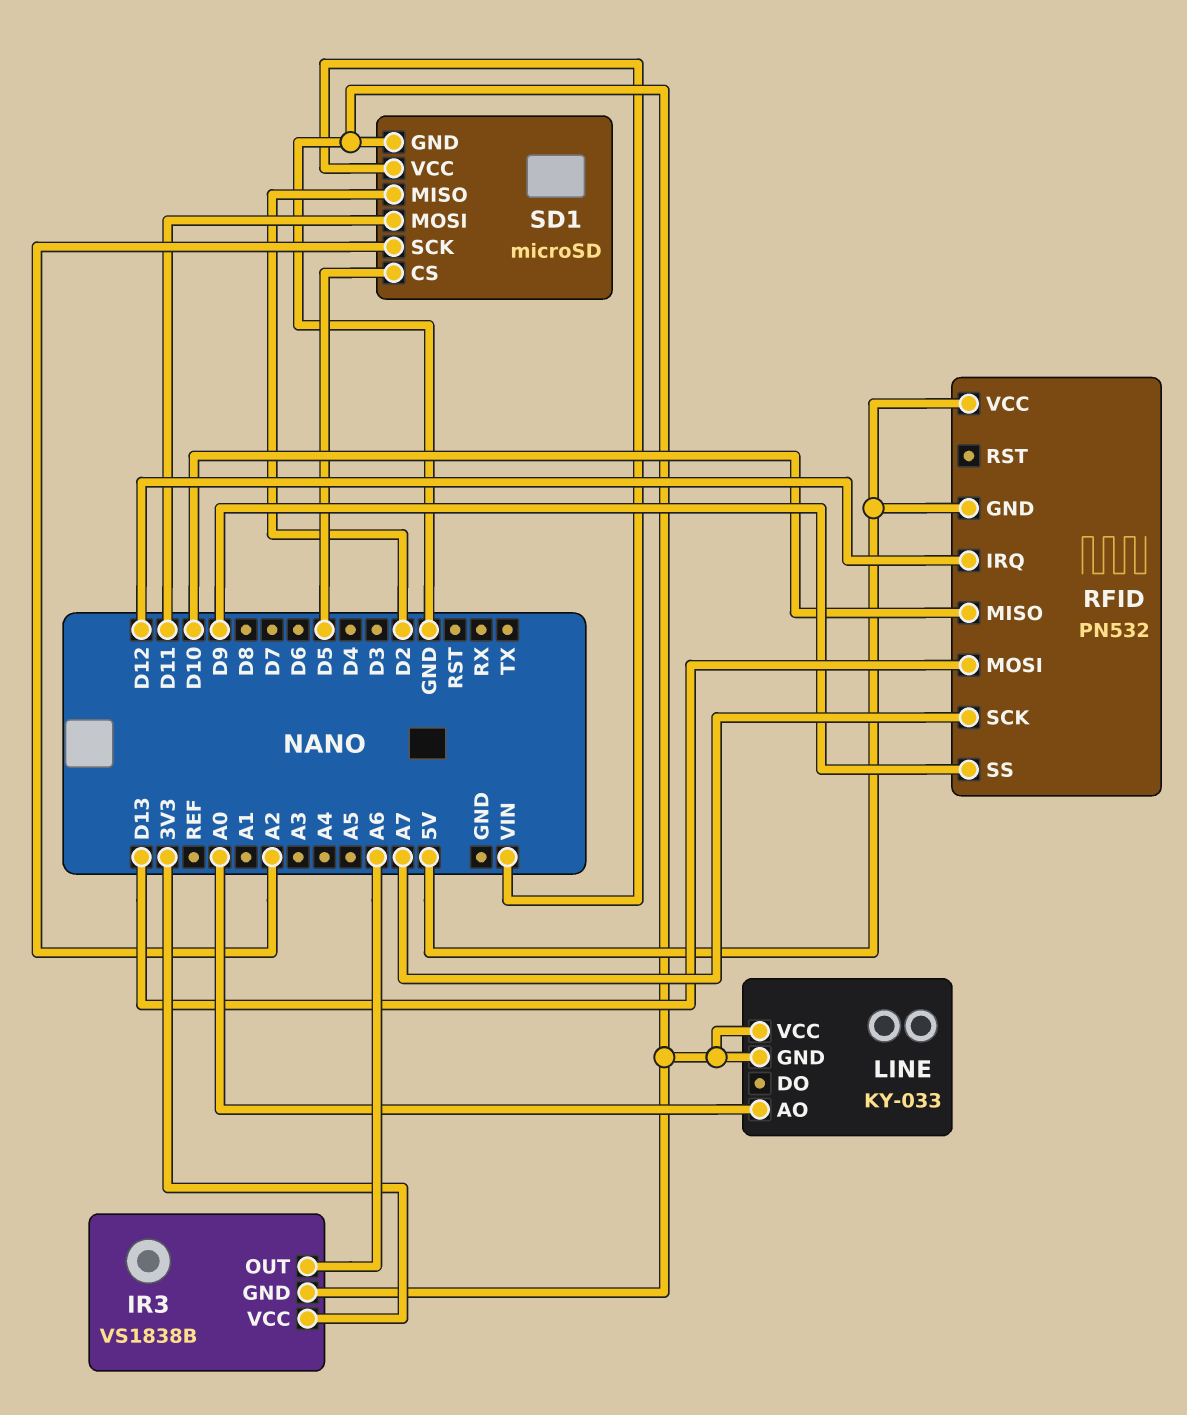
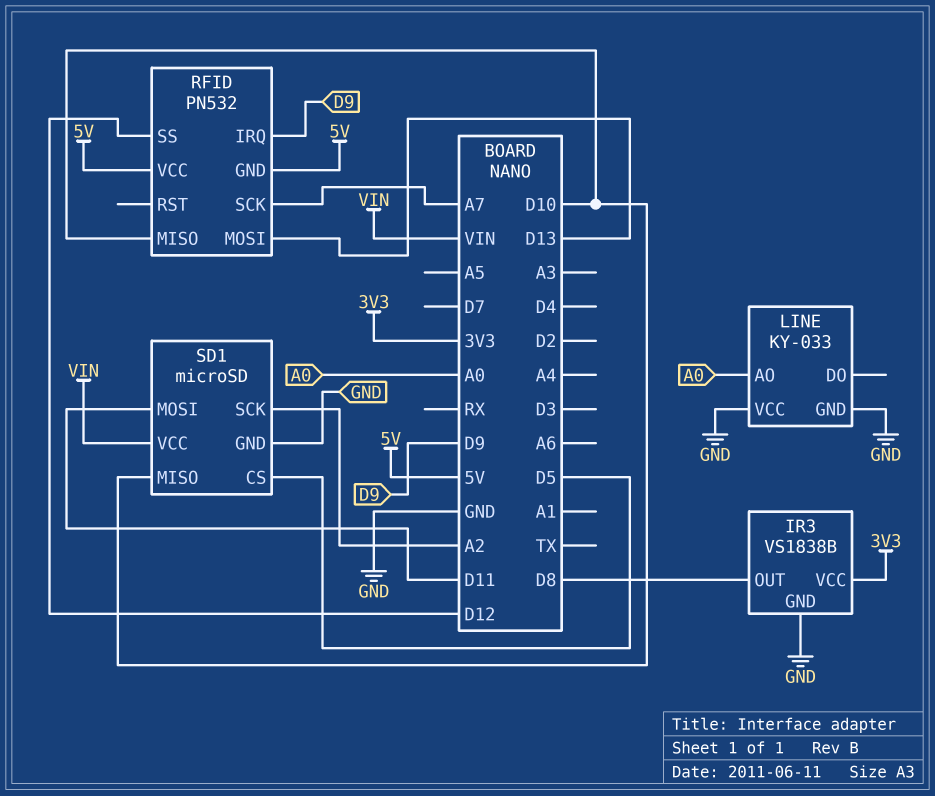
IR3 pin OUT: A6 -> D8
RFID pin IRQ: D12 -> D9
RFID pin SS: D9 -> D12
SD1 pin MISO: D2 -> D10

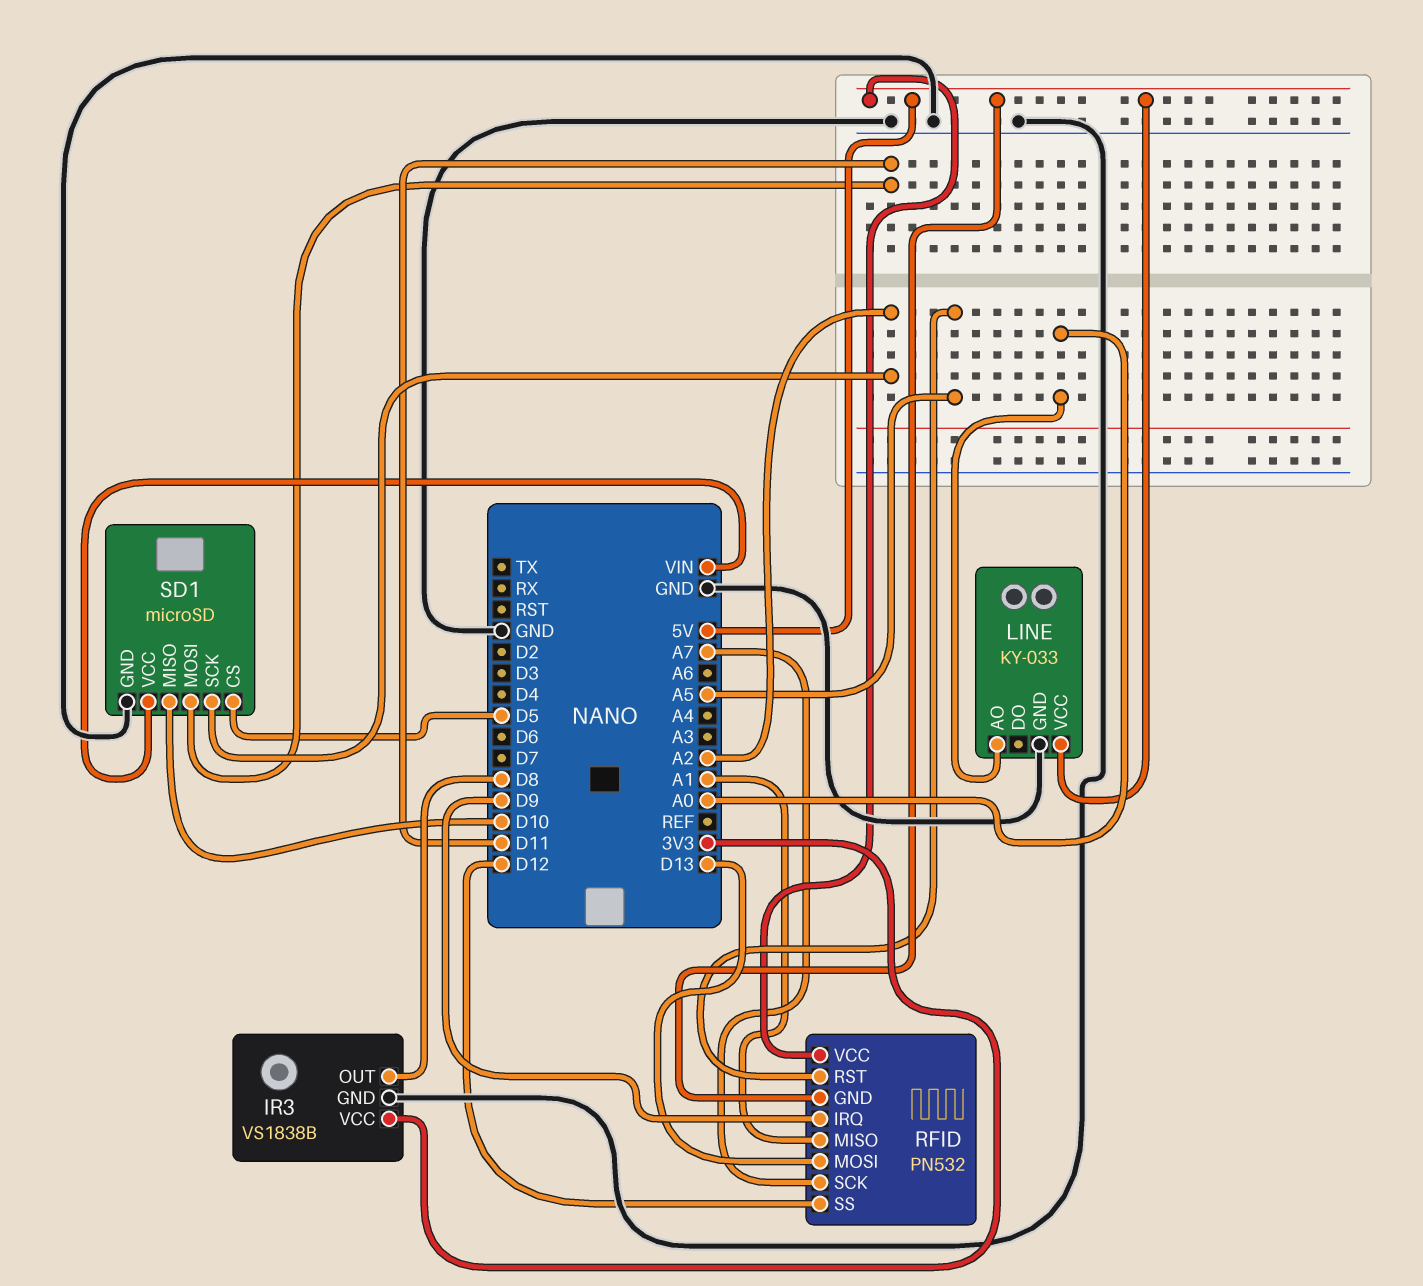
LINE pin VCC: GND -> 5V
RFID pin MISO: D10 -> A1
RFID pin RST: none -> A5

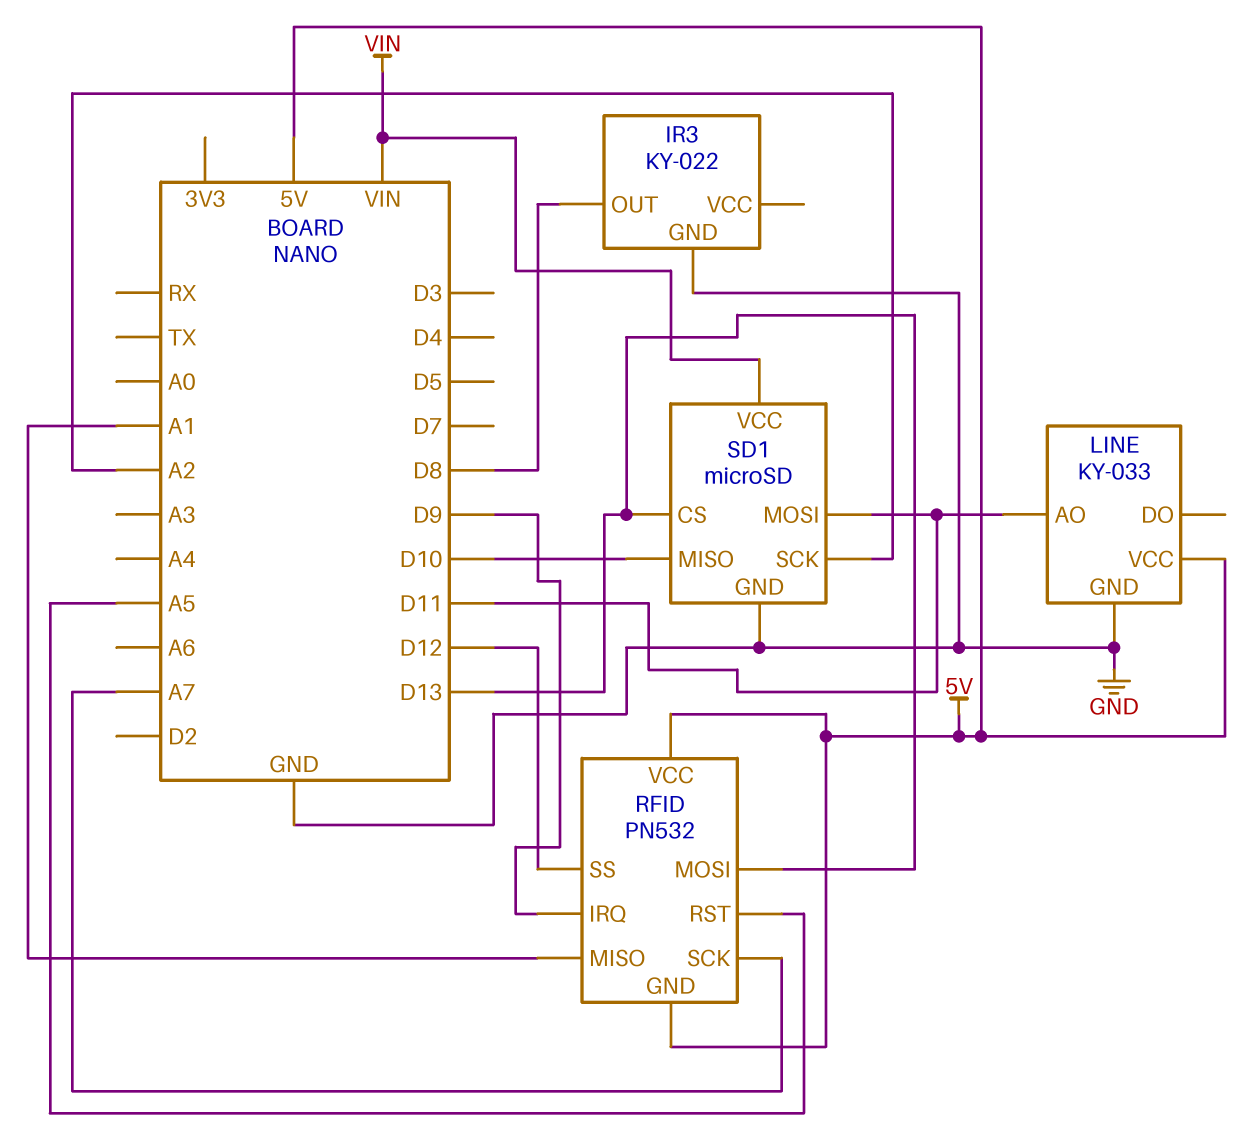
IR3: VS1838B -> KY-022
IR3 pin VCC: 3V3 -> none
LINE pin AO: A0 -> D11
SD1 pin CS: D5 -> D13

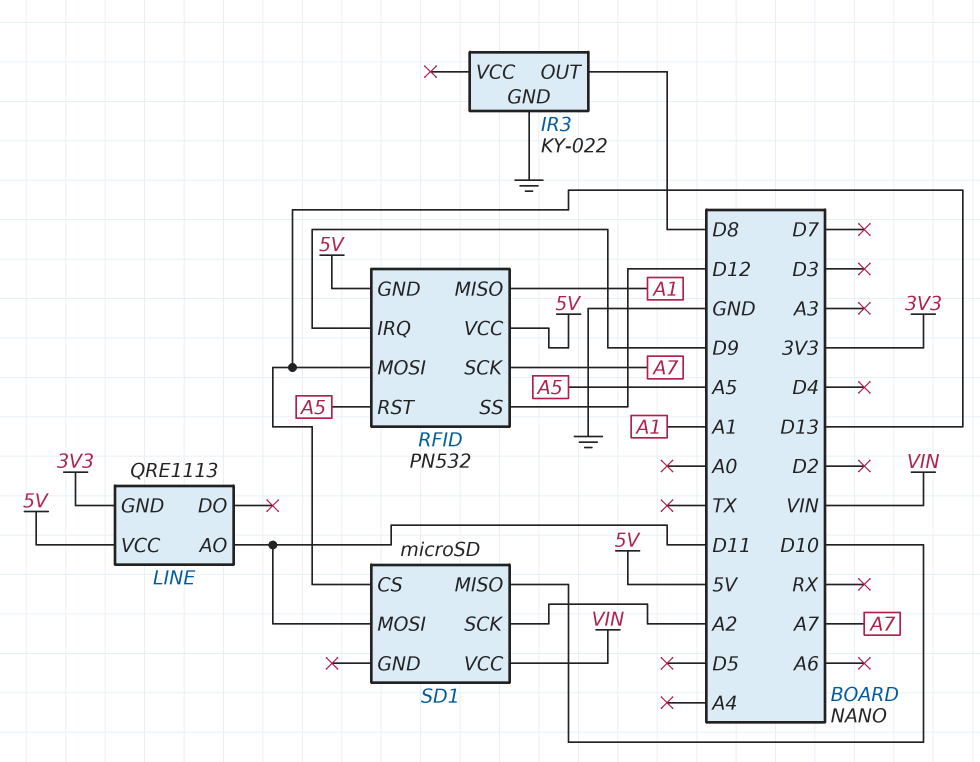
LINE: KY-033 -> QRE1113
LINE pin GND: GND -> 3V3
SD1 pin GND: GND -> none

